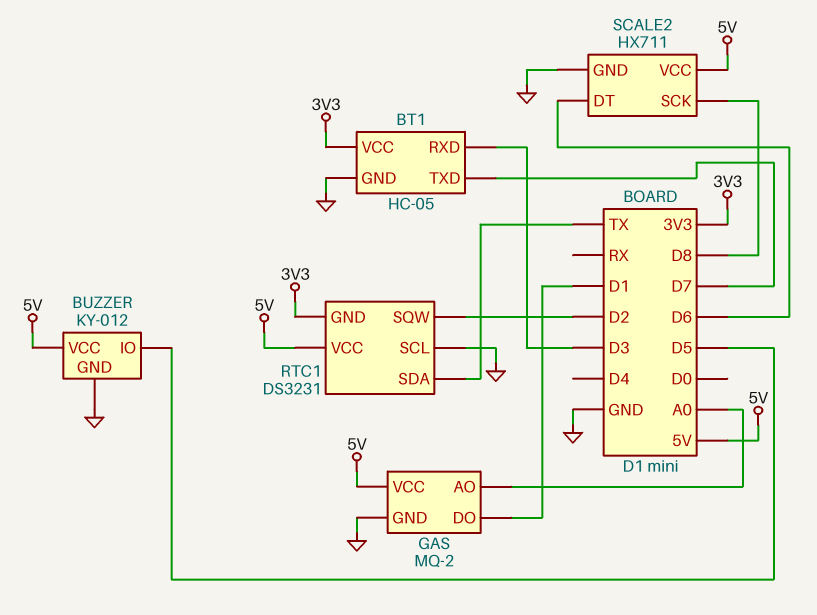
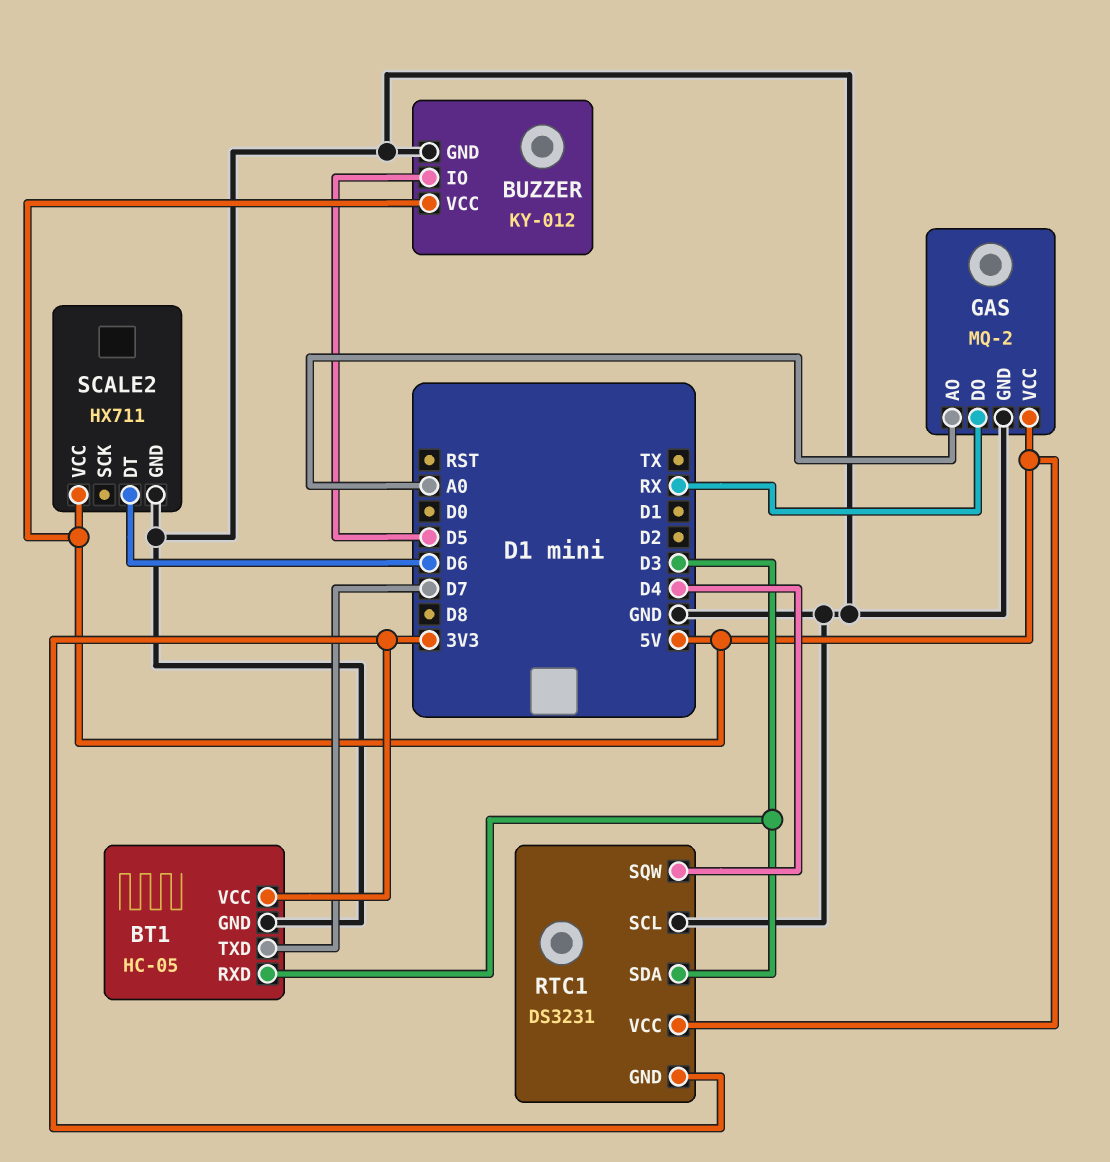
GAS pin DO: D1 -> RX
RTC1 pin SDA: TX -> D3
RTC1 pin SQW: D2 -> D4
SCALE2 pin SCK: D8 -> none

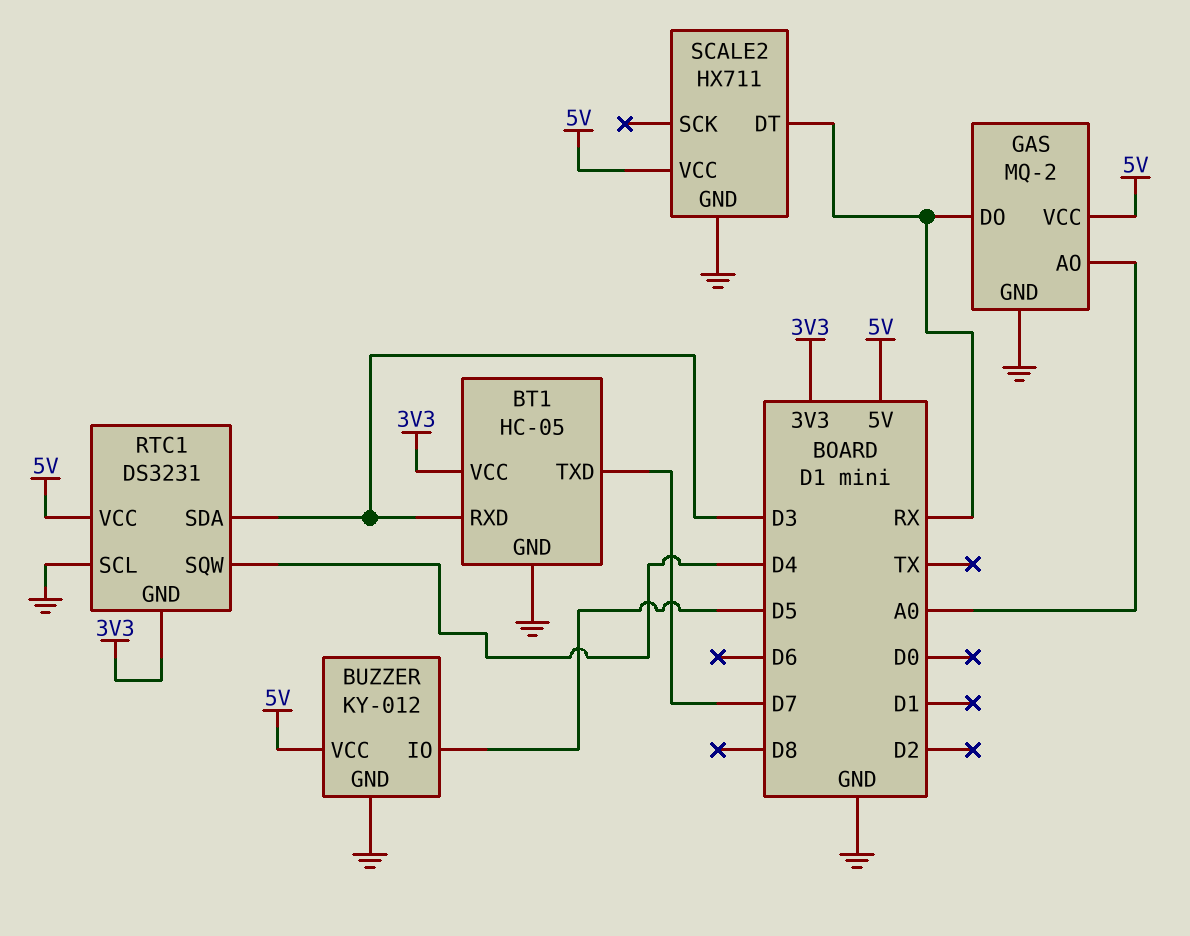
SCALE2 pin DT: D6 -> RX

